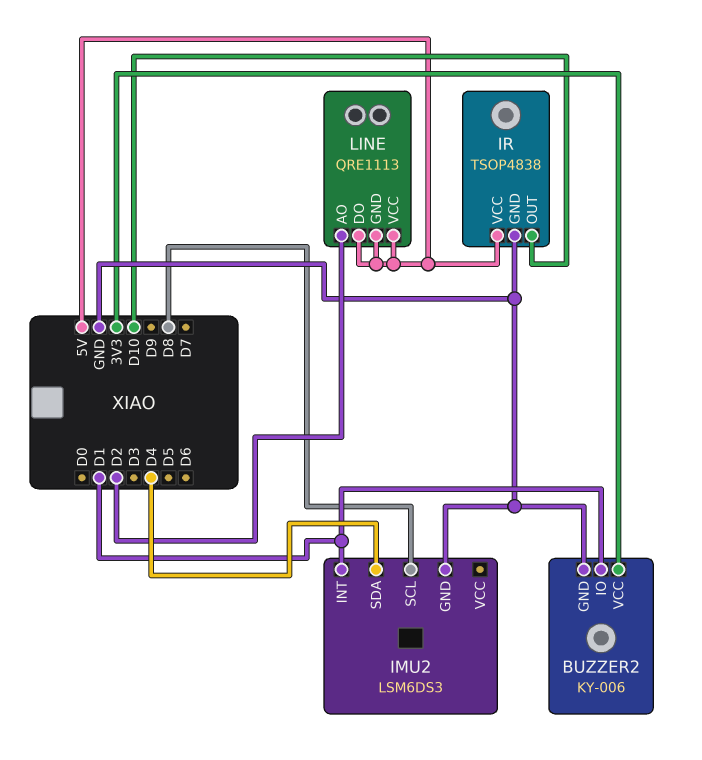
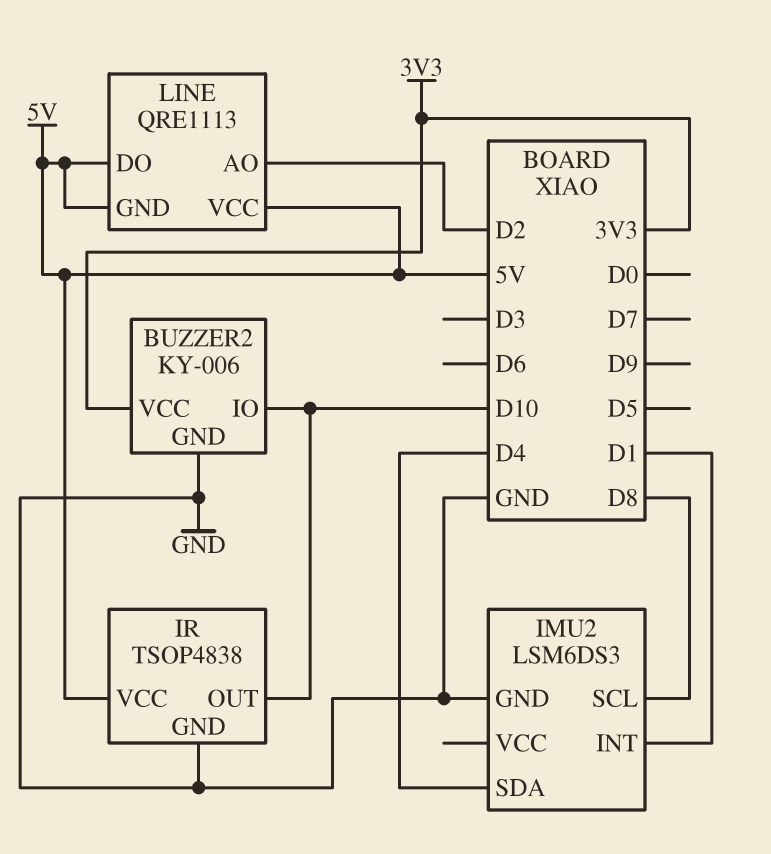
BUZZER2 pin IO: D1 -> D10

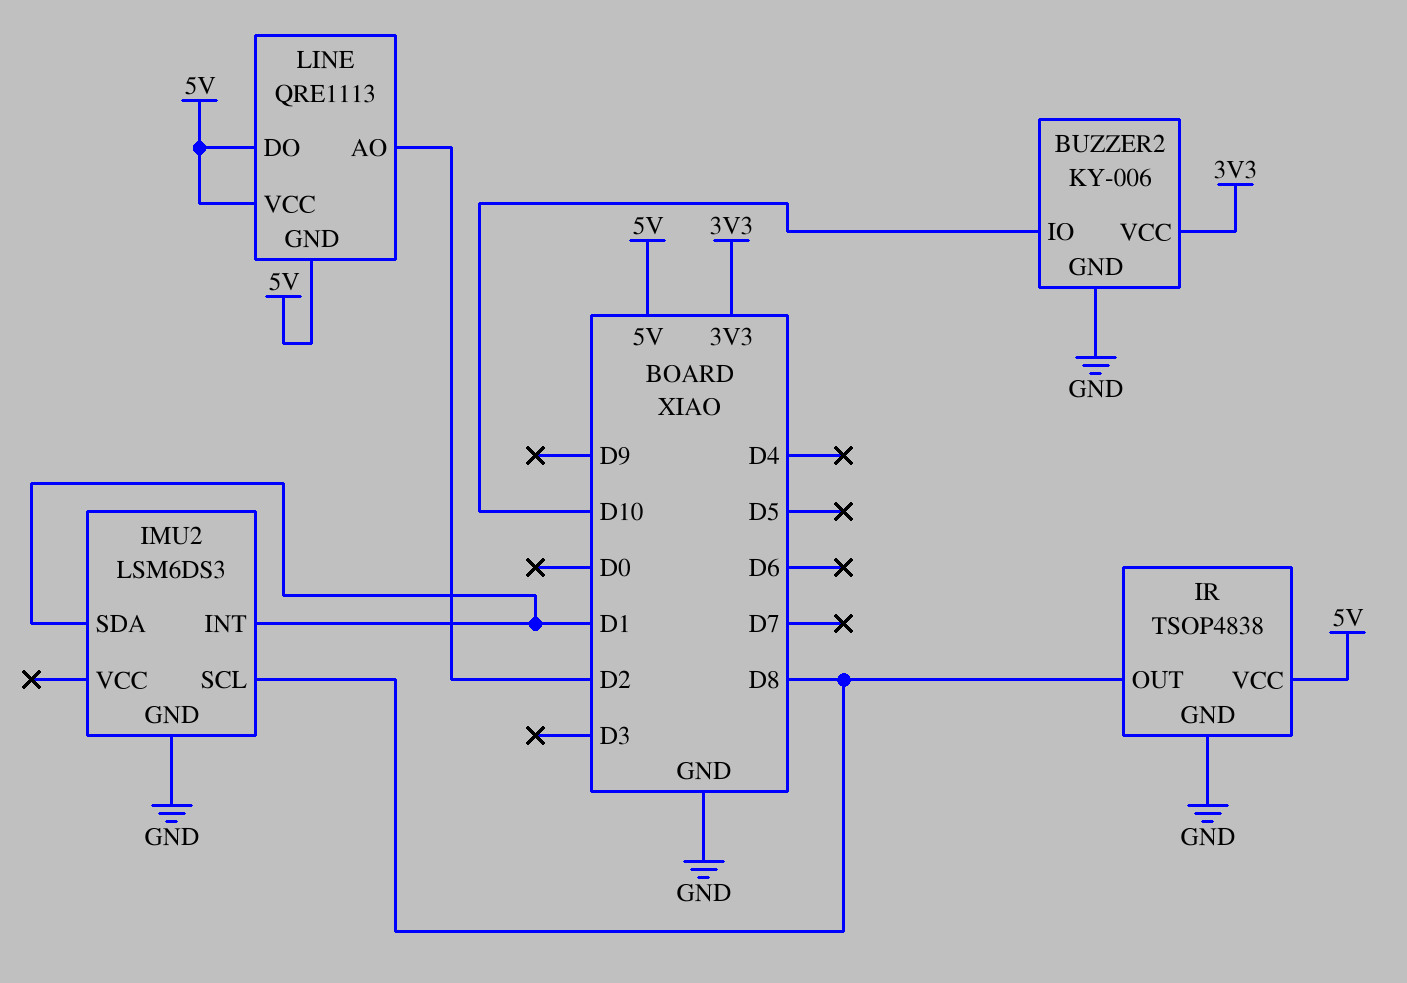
IMU2 pin SDA: D4 -> D1
IR pin OUT: D10 -> D8

